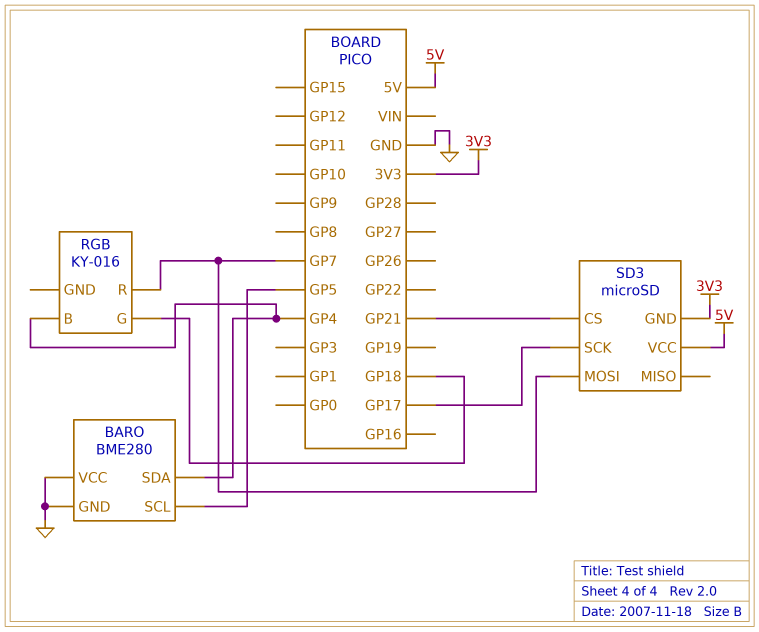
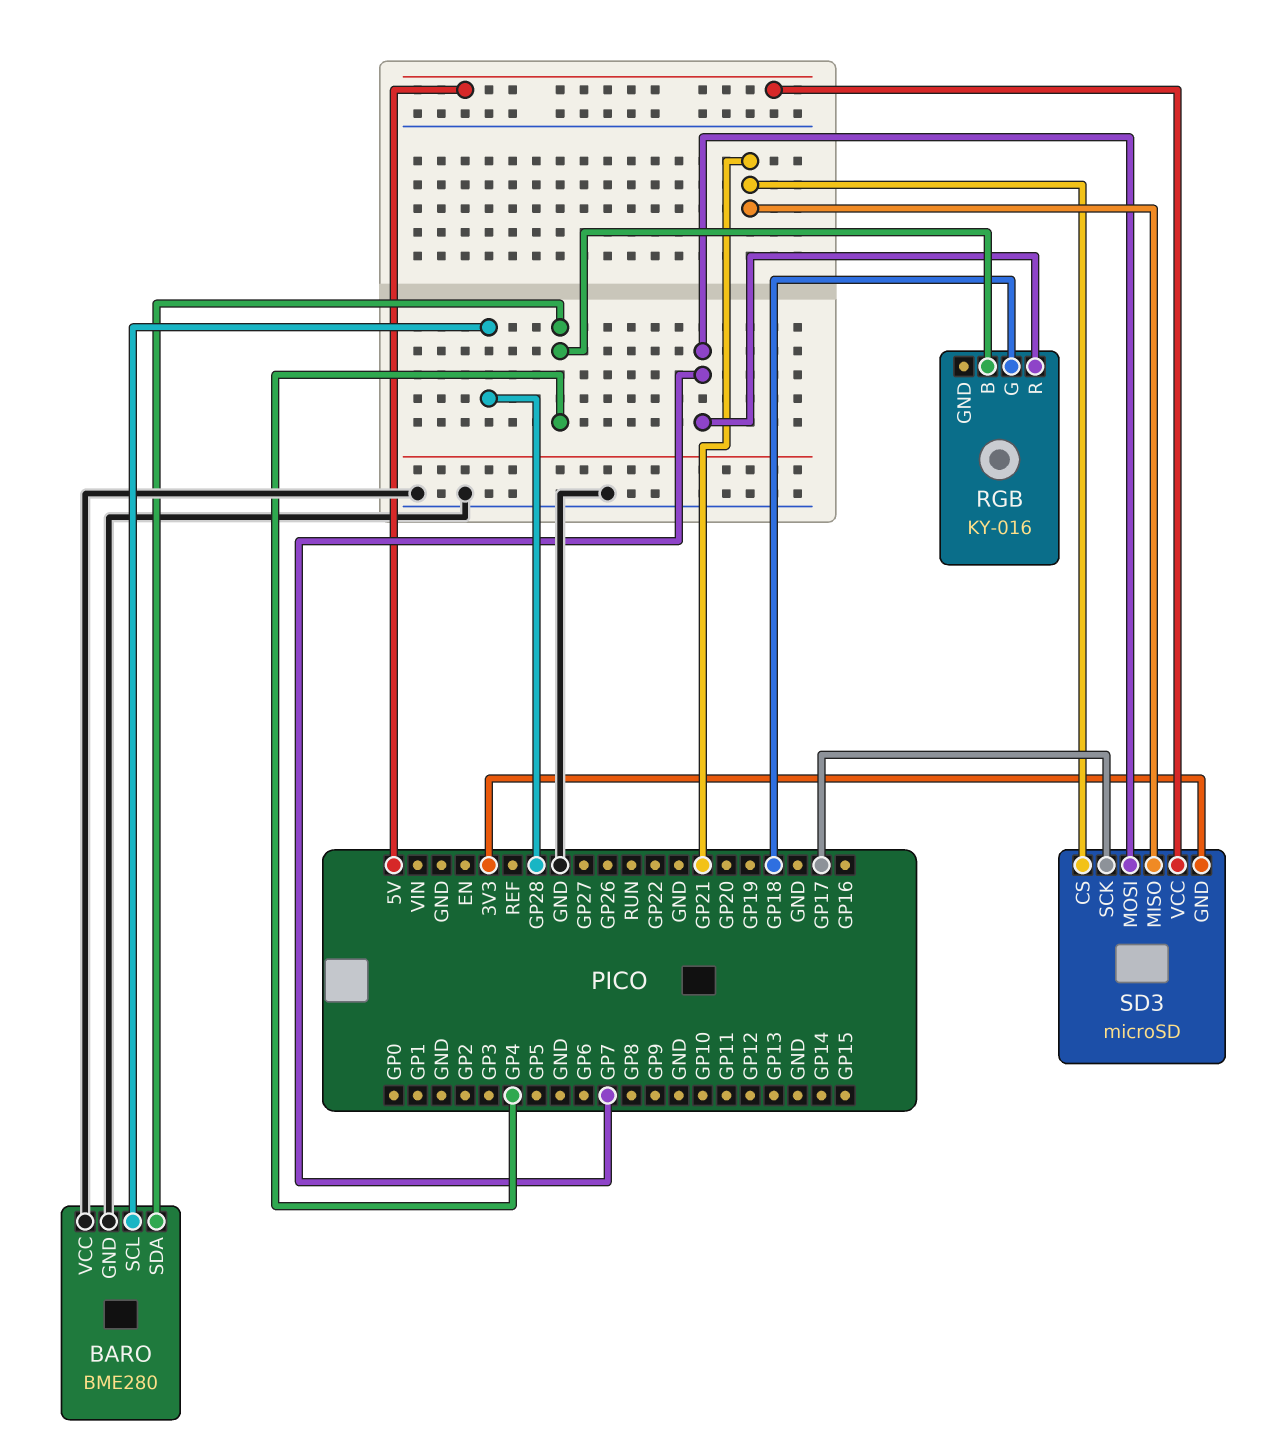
BARO pin SCL: GP5 -> GP28
SD3 pin MISO: none -> GP21

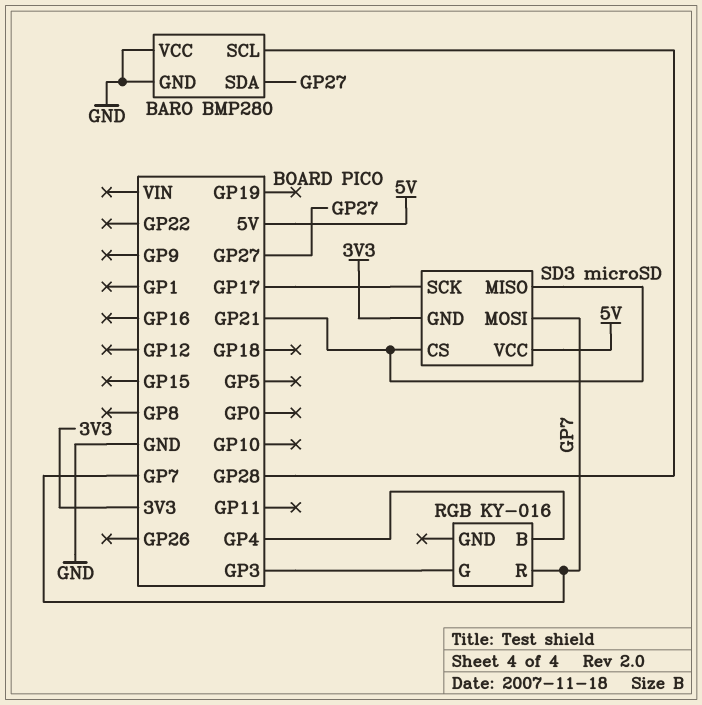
BARO: BME280 -> BMP280
BARO pin SDA: GP4 -> GP27
RGB pin G: GP18 -> GP3

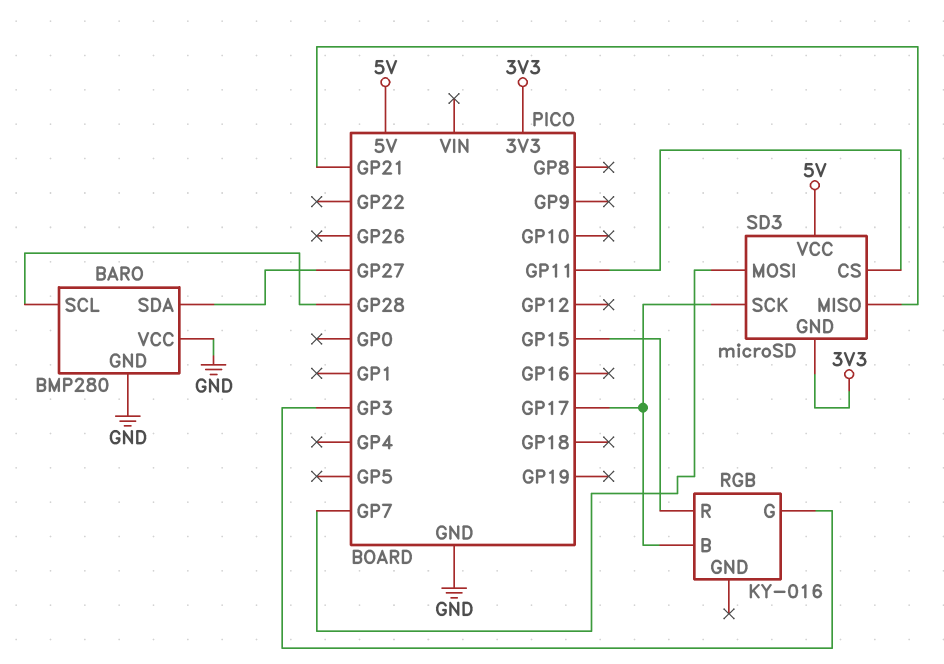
RGB pin B: GP4 -> GP17
RGB pin R: GP7 -> GP15
SD3 pin CS: GP21 -> GP11

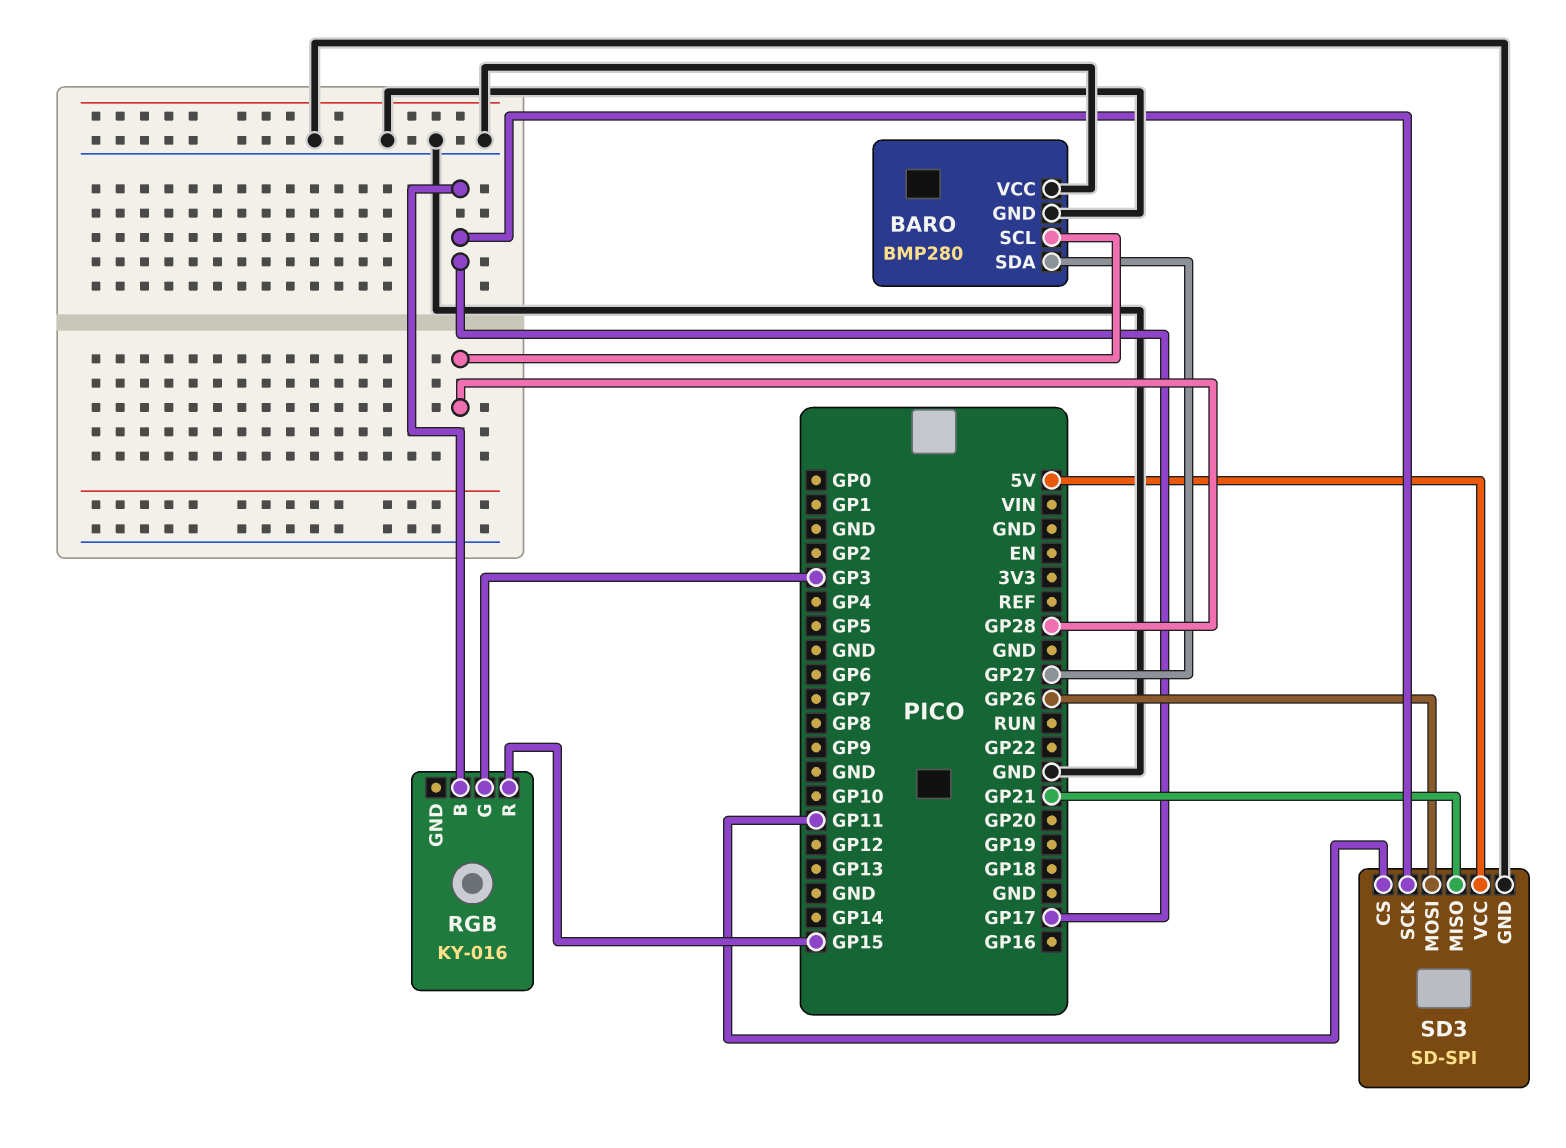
SD3: microSD -> SD-SPI
SD3 pin GND: 3V3 -> GND
SD3 pin MOSI: GP7 -> GP26

